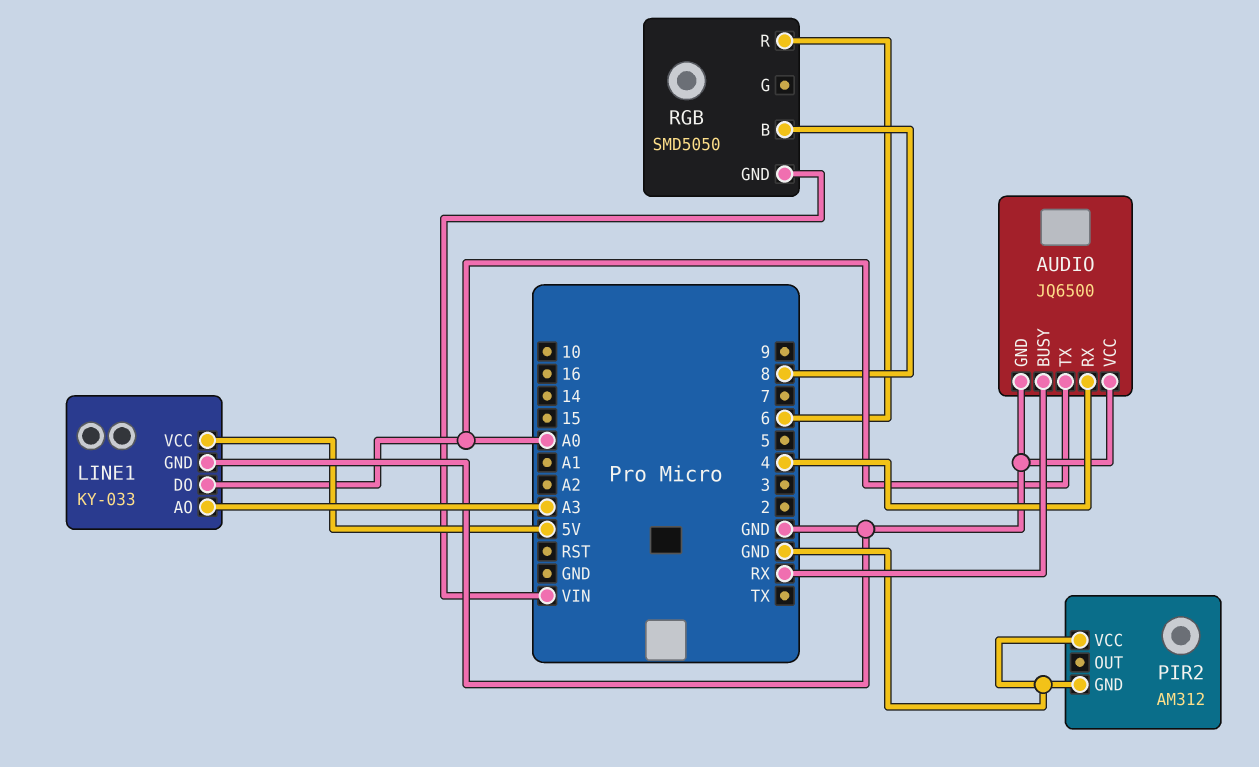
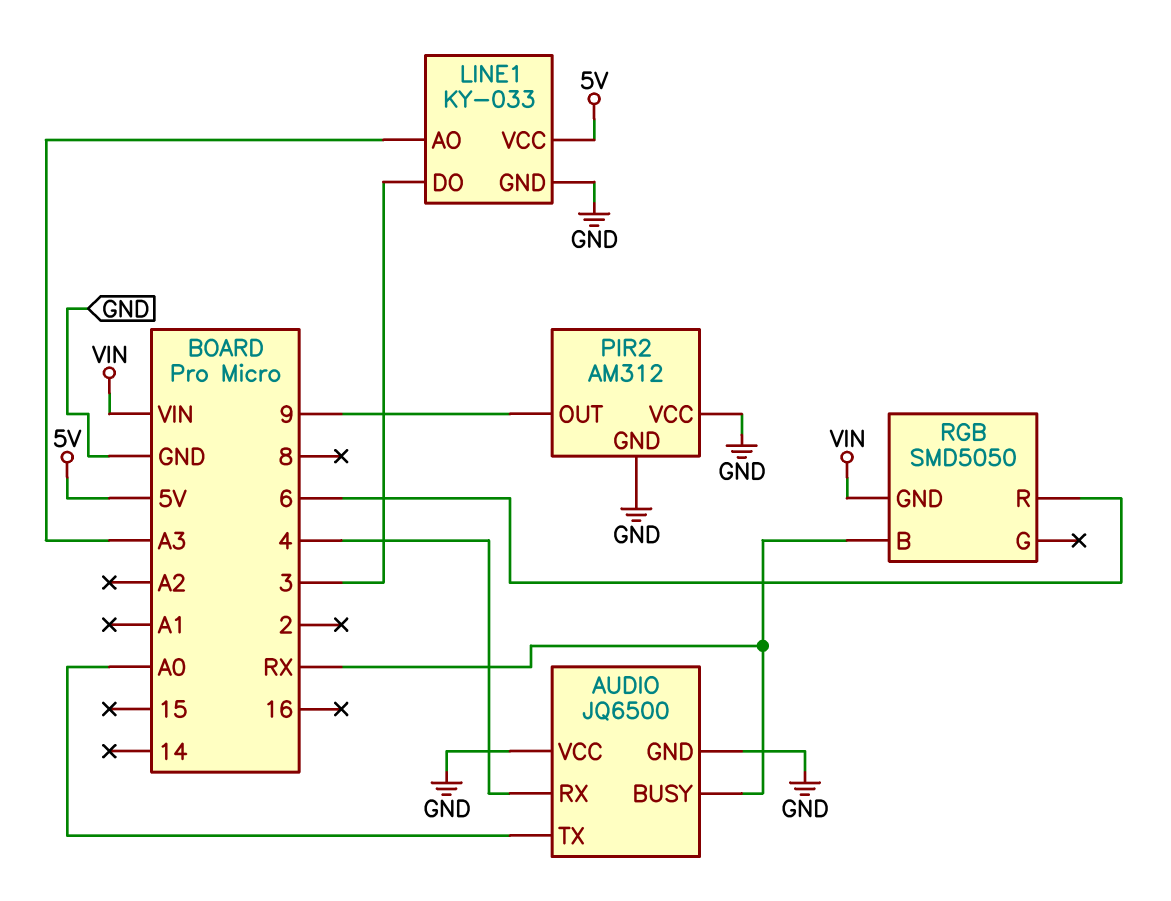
LINE1 pin DO: A0 -> 3
PIR2 pin OUT: none -> 9
RGB pin B: 8 -> RX

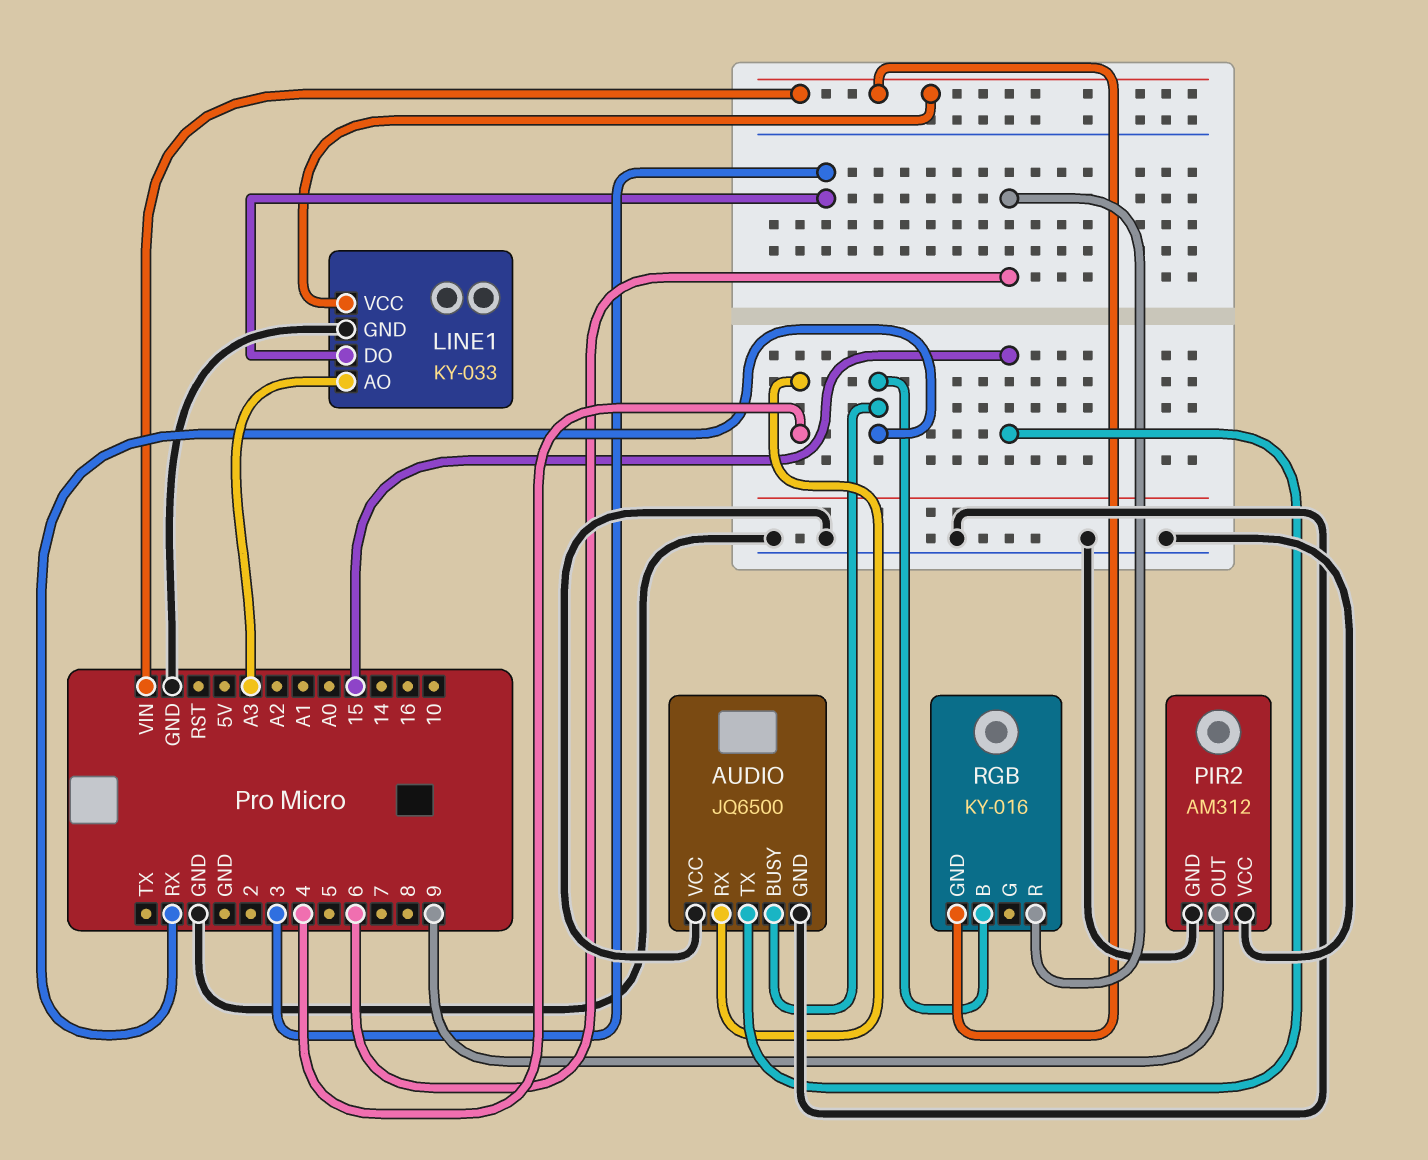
AUDIO pin TX: A0 -> 15
LINE1 pin VCC: 5V -> VIN
RGB: SMD5050 -> KY-016

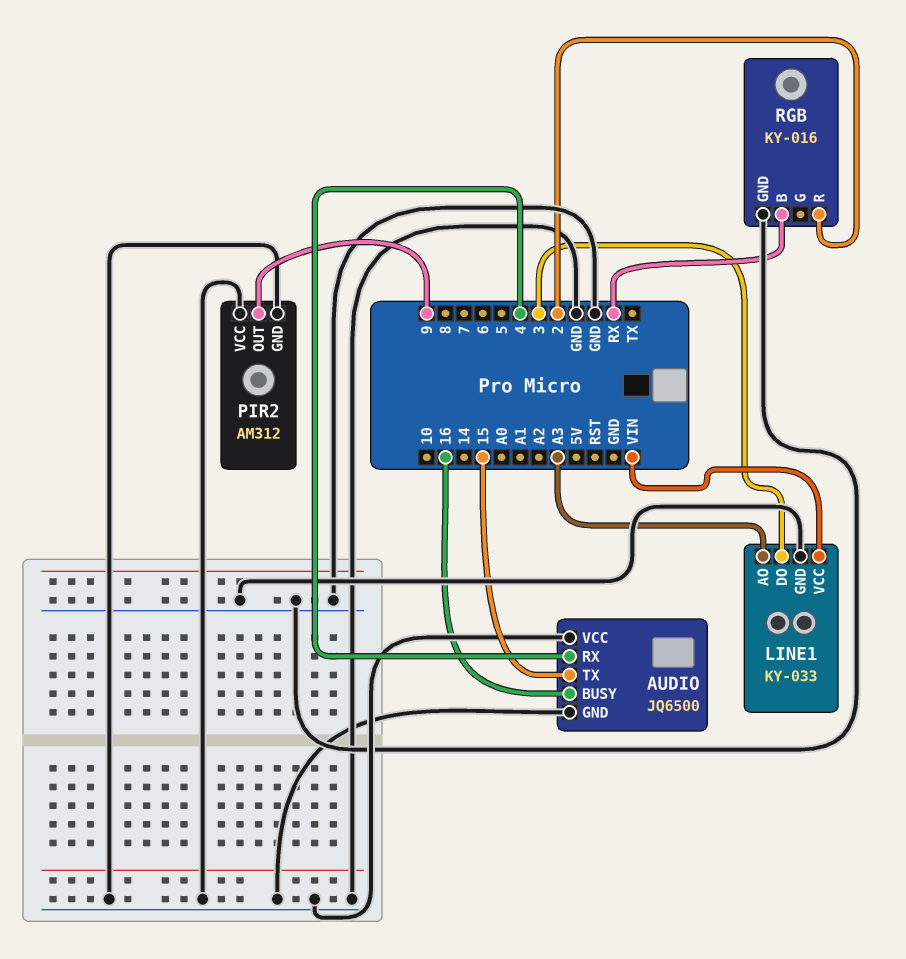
AUDIO pin BUSY: RX -> 16
RGB pin GND: VIN -> GND
RGB pin R: 6 -> 2

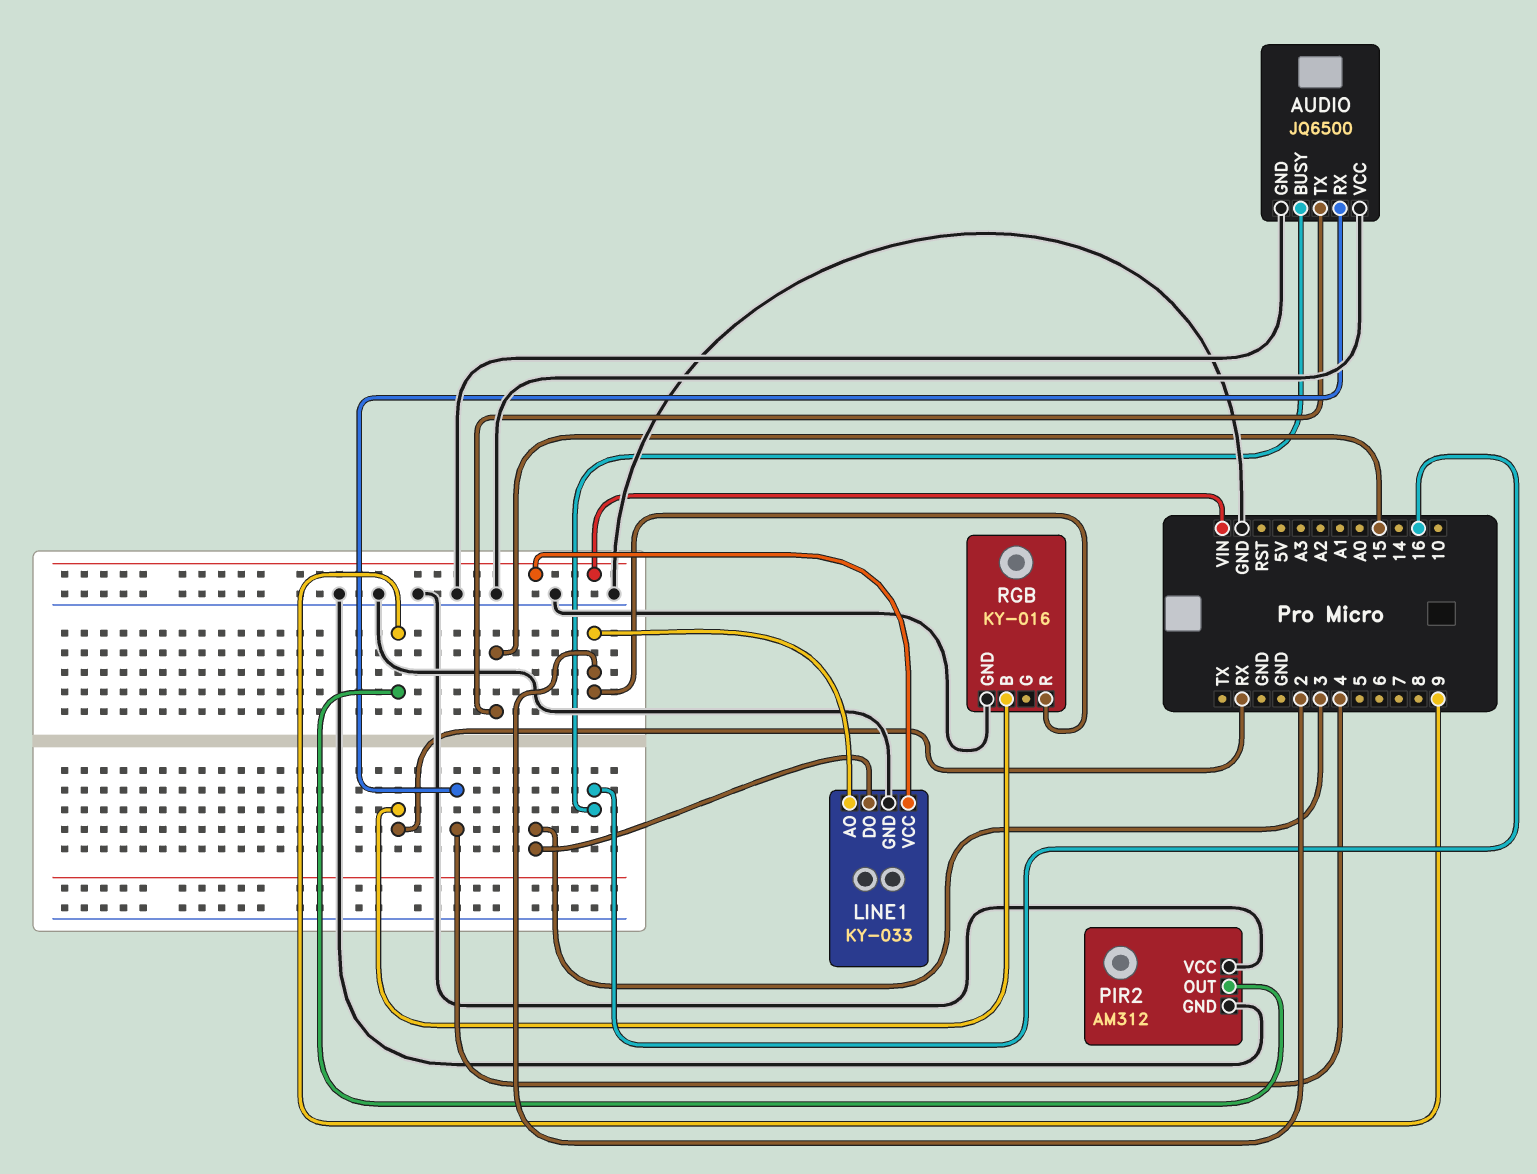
LINE1 pin AO: A3 -> 2

